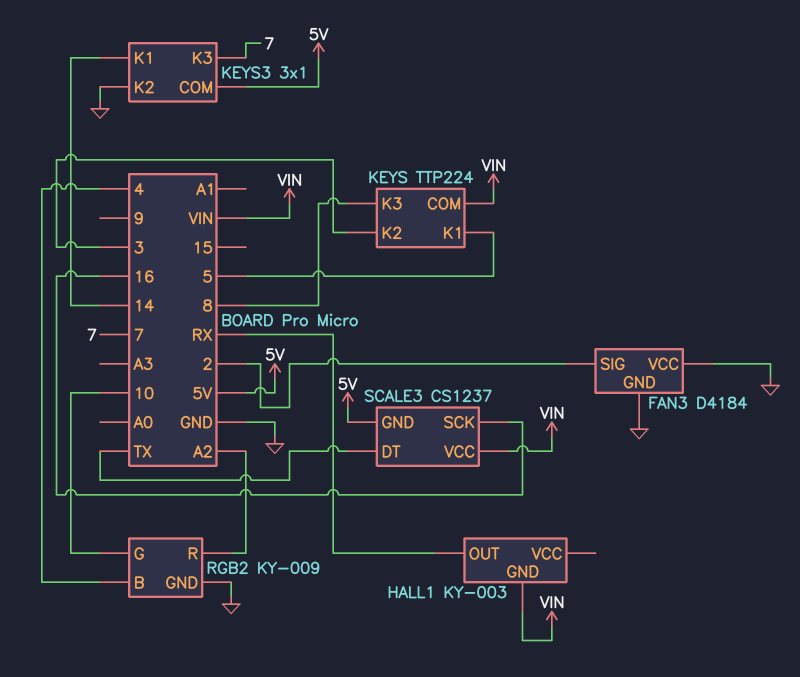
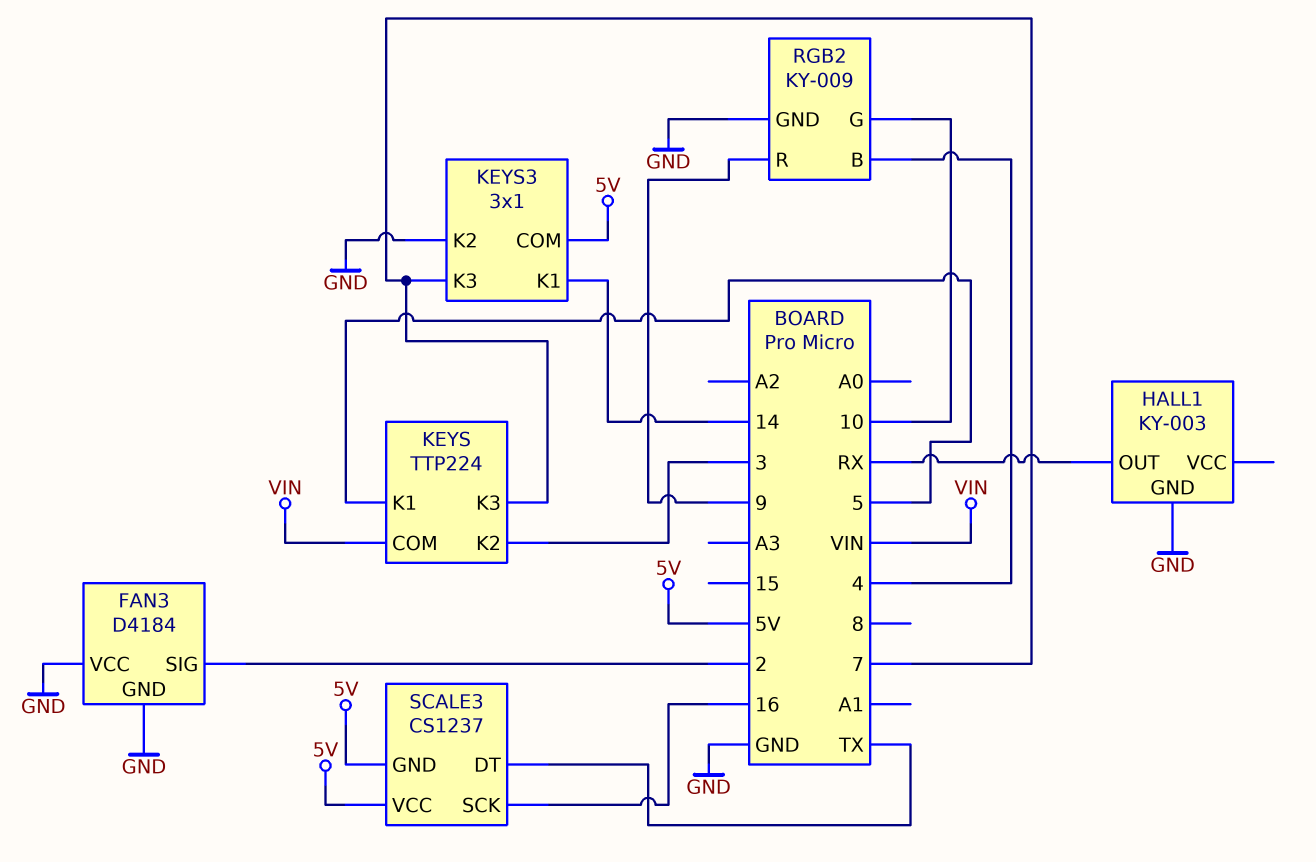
HALL1 pin GND: VIN -> GND
KEYS pin K3: 8 -> 7
RGB2 pin R: A2 -> 9
SCALE3 pin VCC: VIN -> 5V

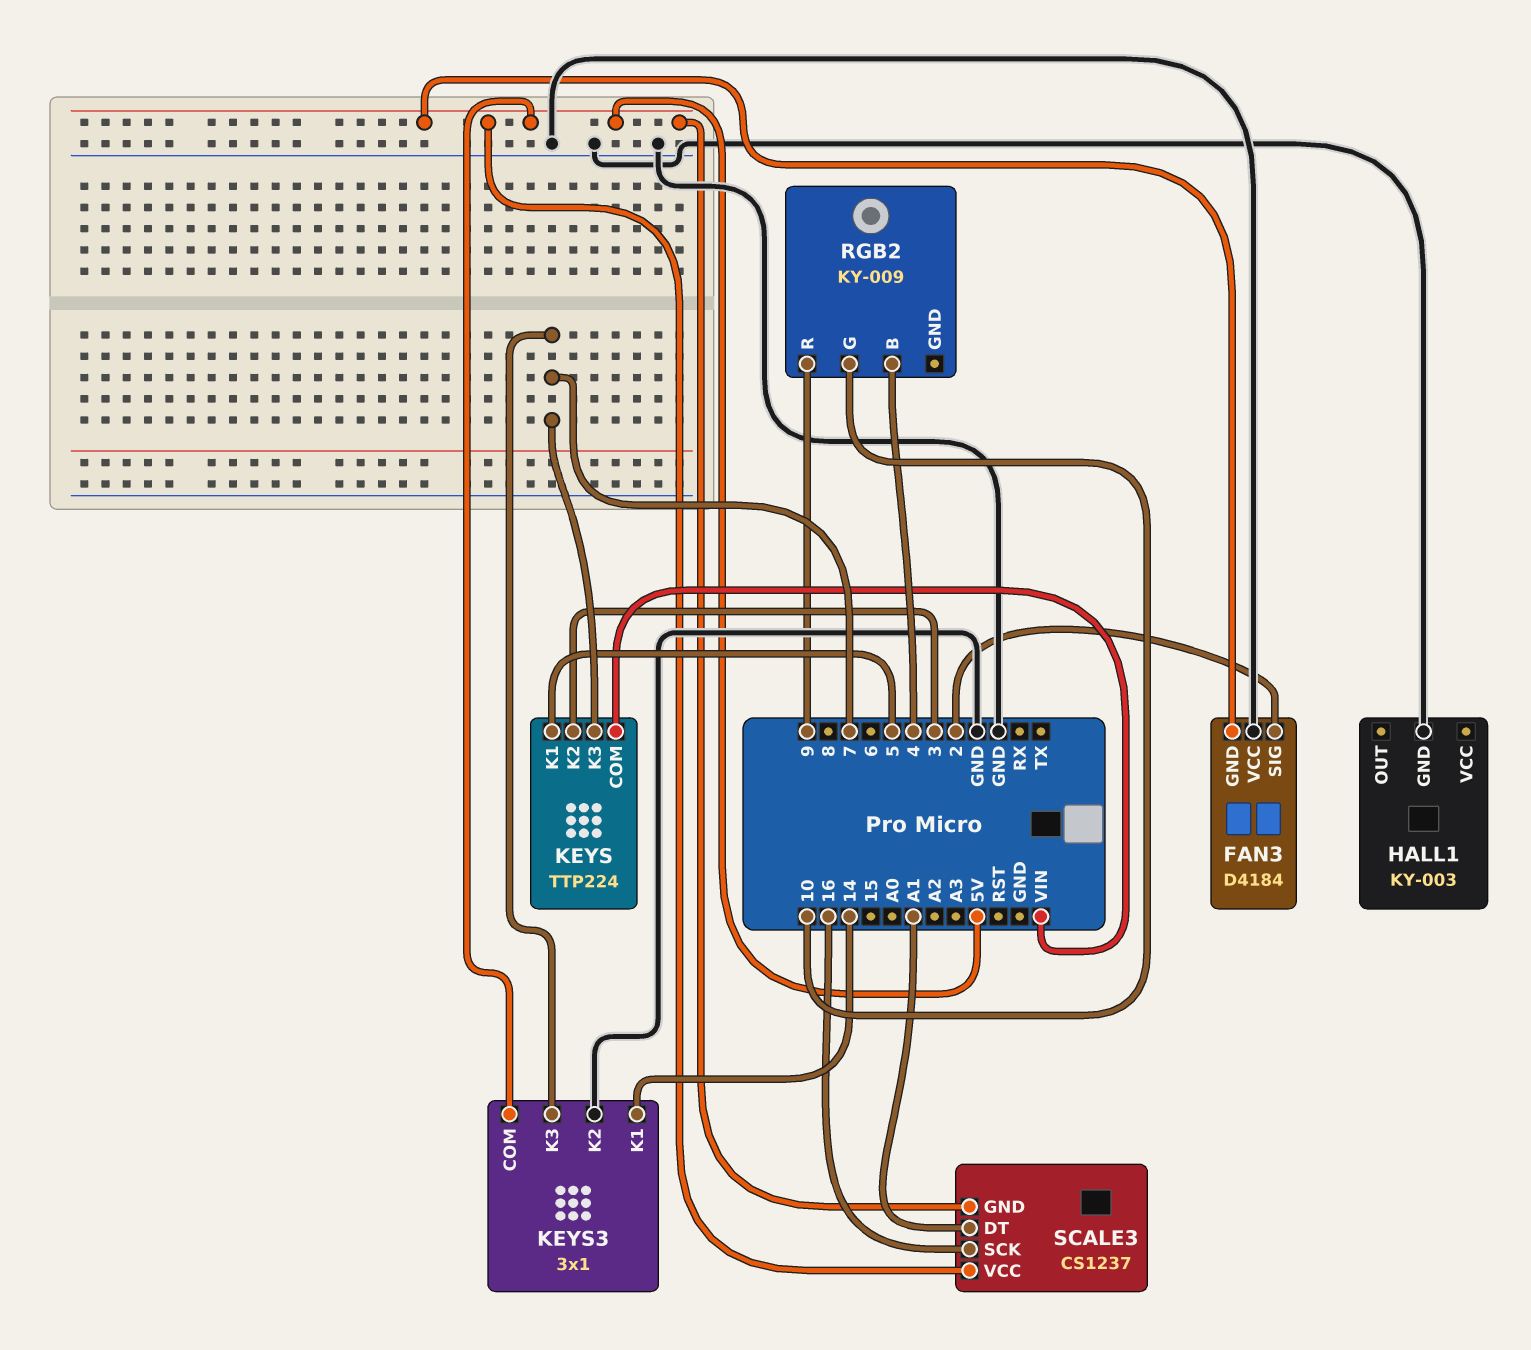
FAN3 pin GND: GND -> 5V
HALL1 pin OUT: RX -> none
RGB2 pin GND: GND -> none
SCALE3 pin DT: TX -> A1

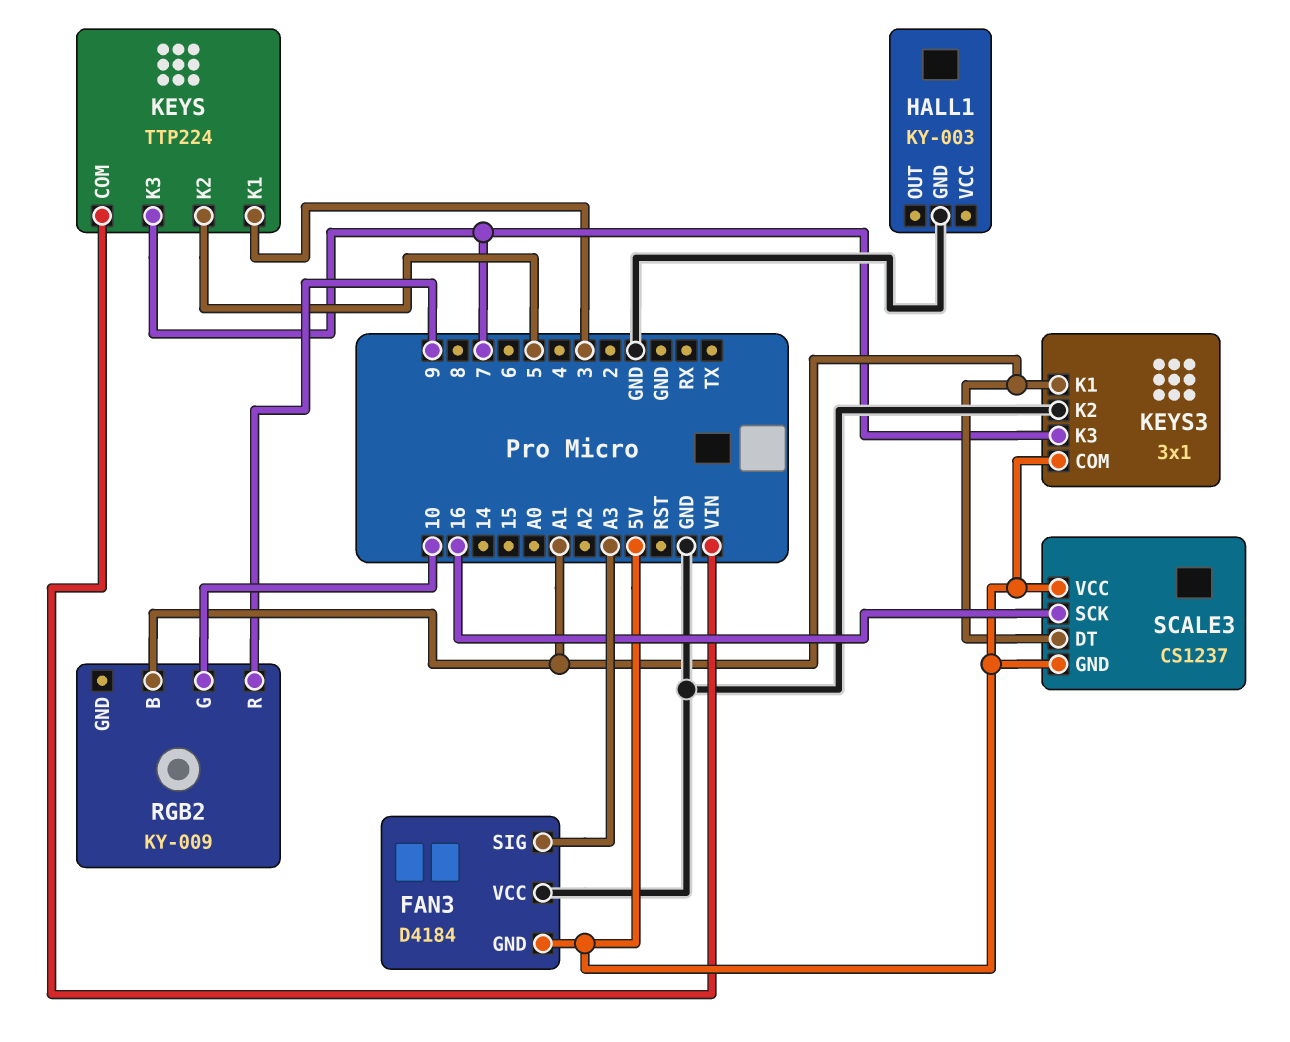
FAN3 pin SIG: 2 -> A3
KEYS pin K1: 5 -> 3
KEYS pin K2: 3 -> 5
KEYS3 pin K1: 14 -> A1
RGB2 pin B: 4 -> A1

